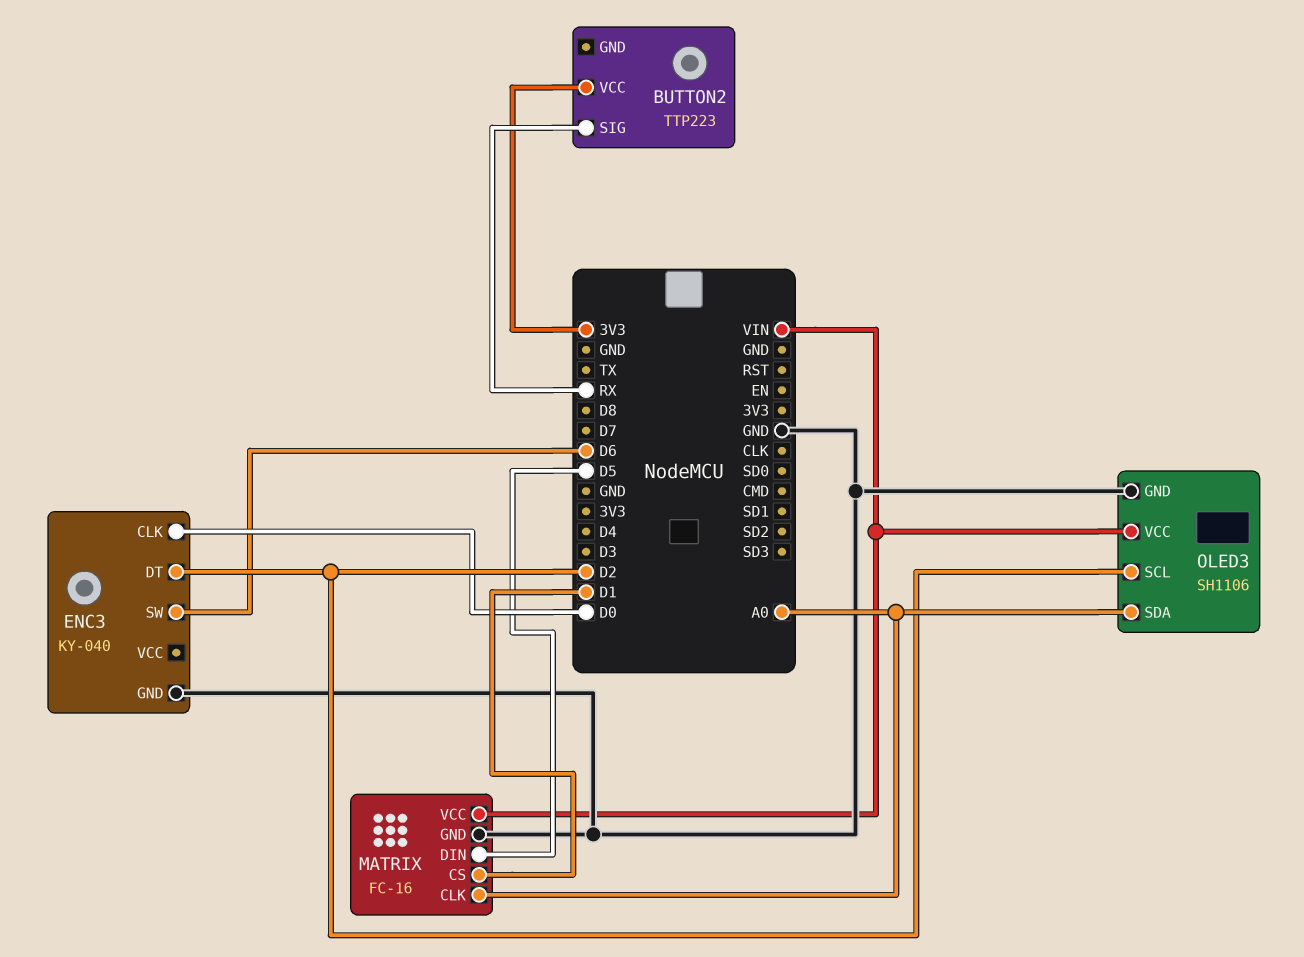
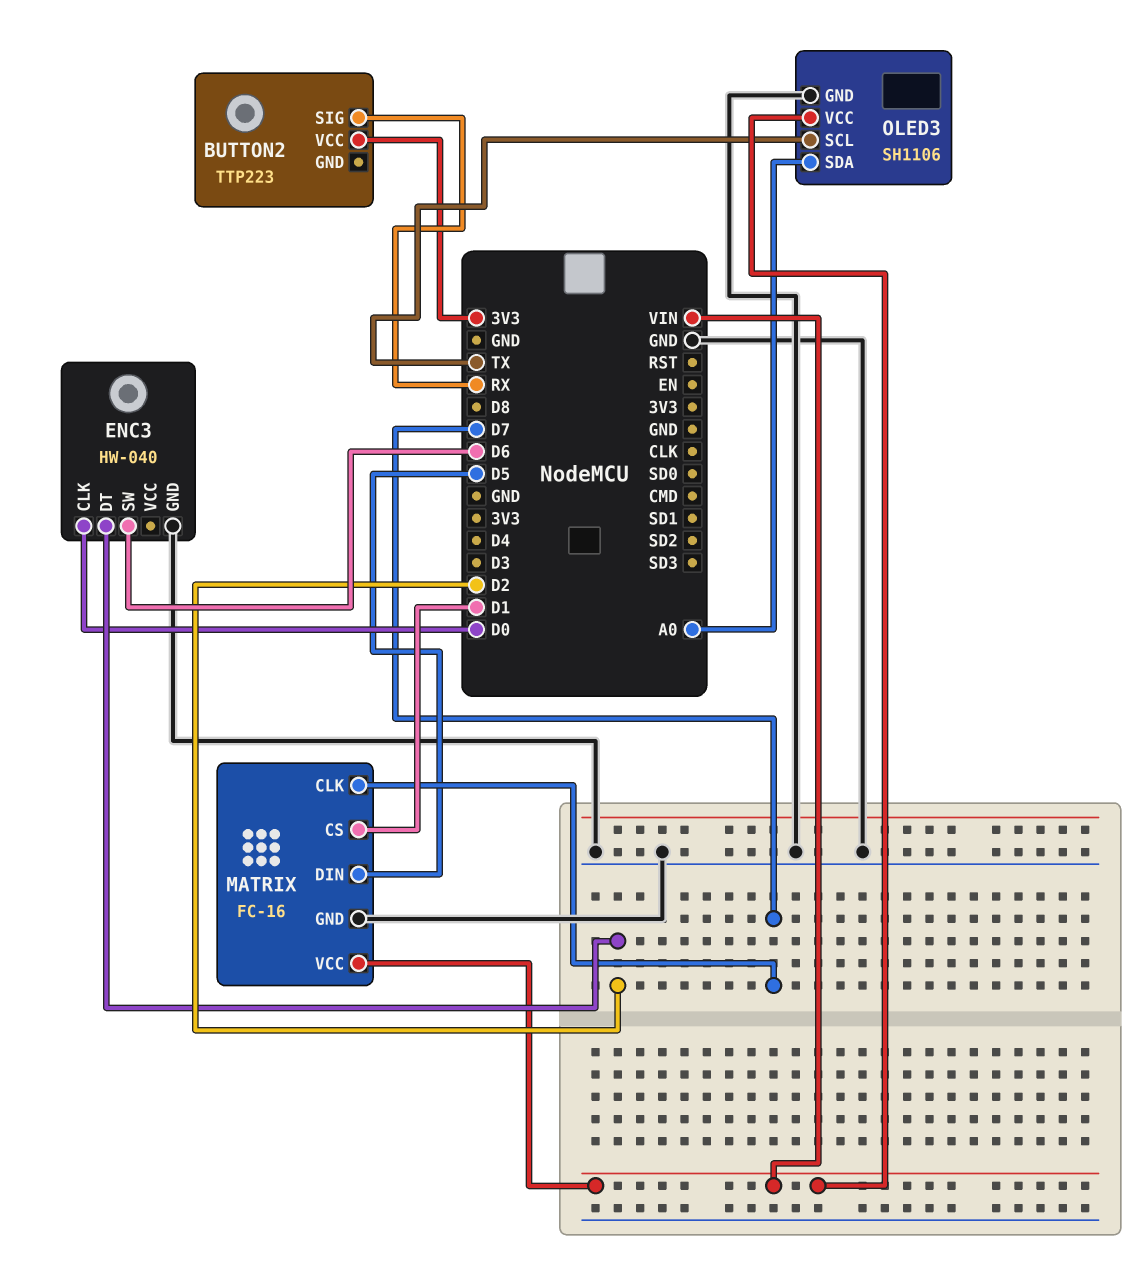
ENC3: KY-040 -> HW-040
MATRIX pin CLK: A0 -> D7
OLED3 pin SCL: D2 -> TX

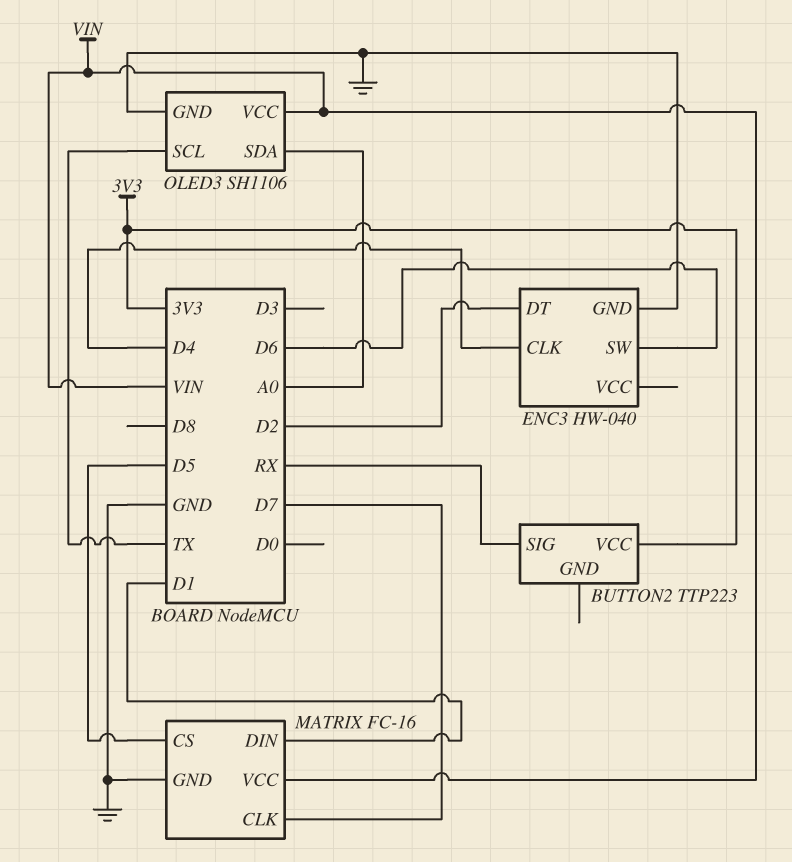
ENC3 pin CLK: D0 -> D4
MATRIX pin CS: D1 -> D5
MATRIX pin DIN: D5 -> D1

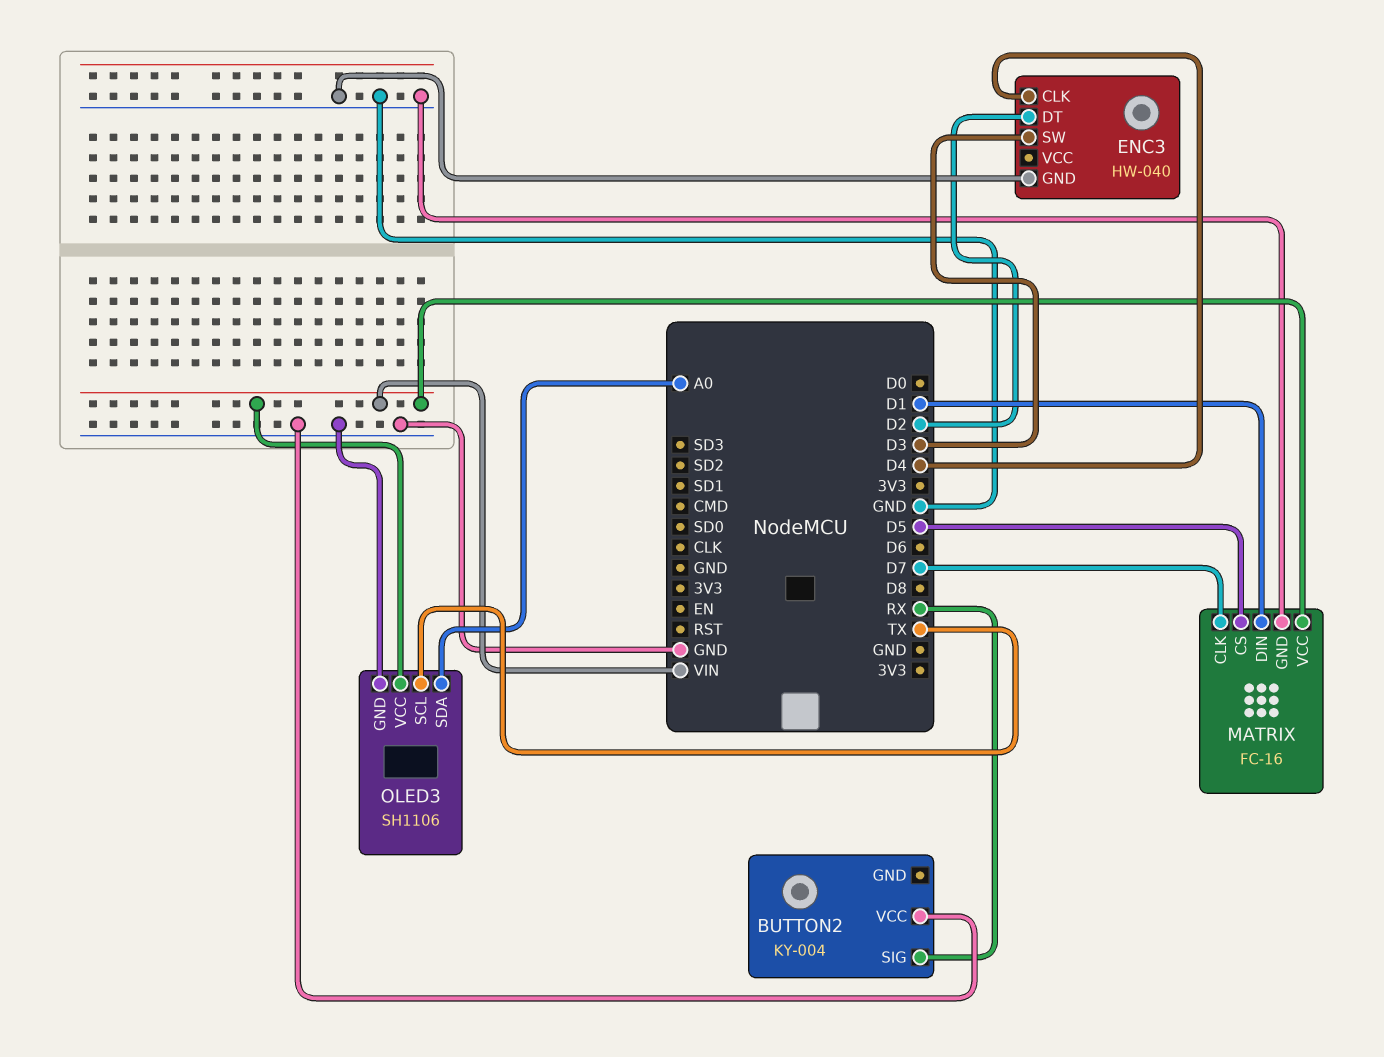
BUTTON2: TTP223 -> KY-004
BUTTON2 pin VCC: 3V3 -> GND
ENC3 pin SW: D6 -> D3

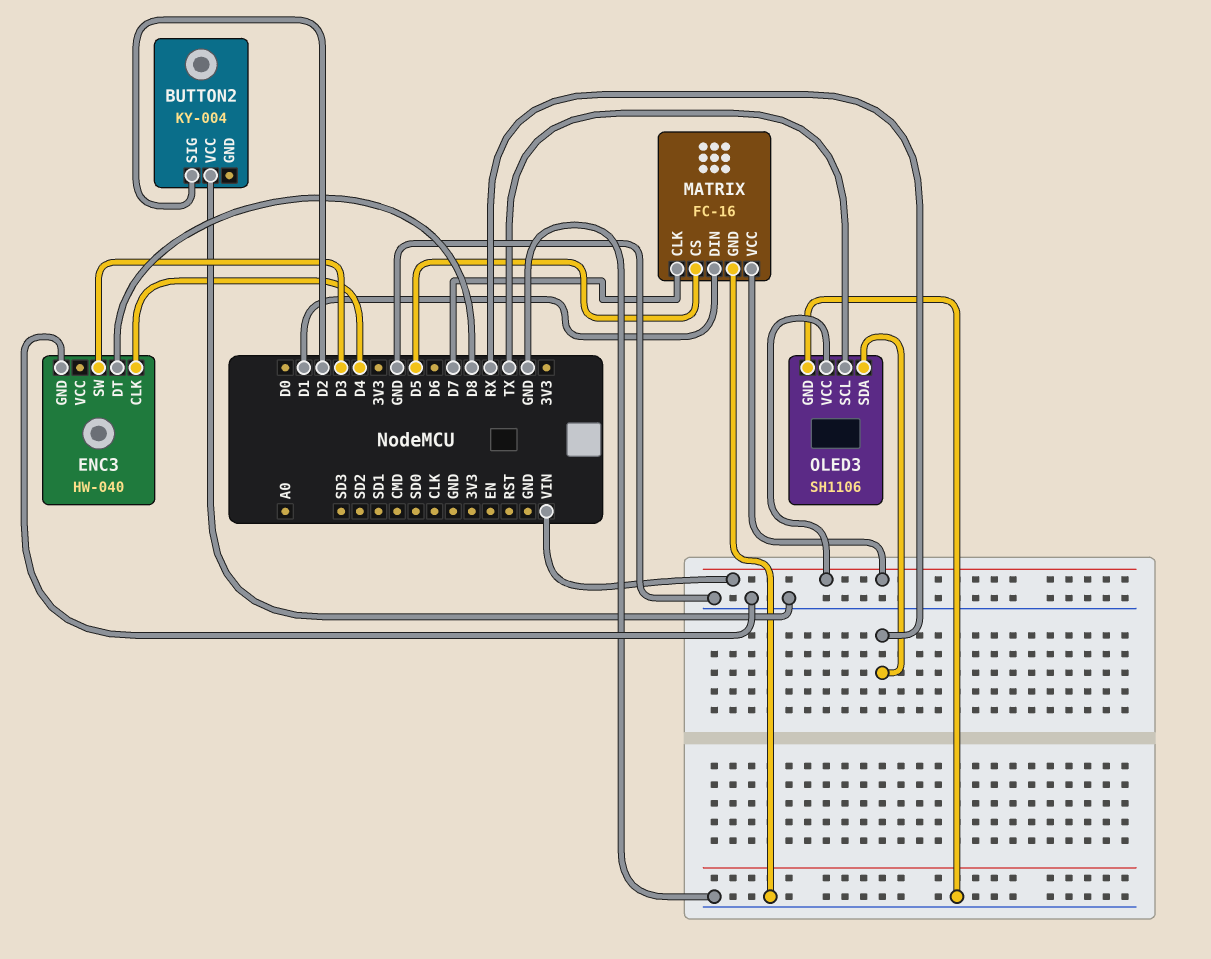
BUTTON2 pin SIG: RX -> D2
ENC3 pin DT: D2 -> D8
OLED3 pin SDA: A0 -> RX

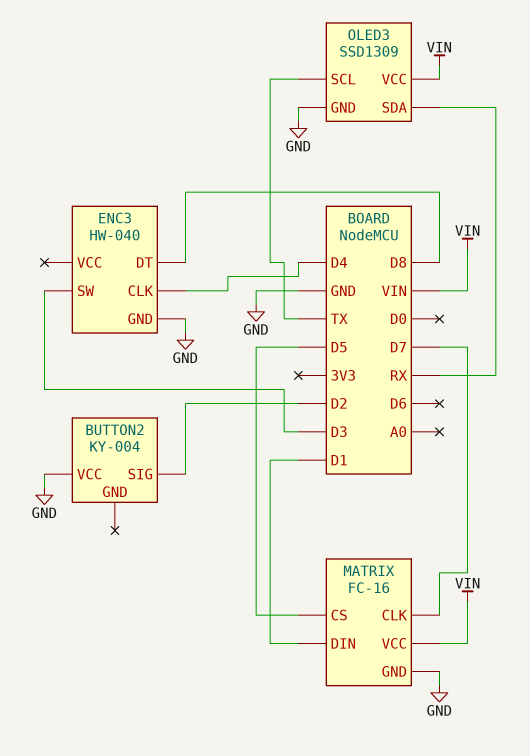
OLED3: SH1106 -> SSD1309

